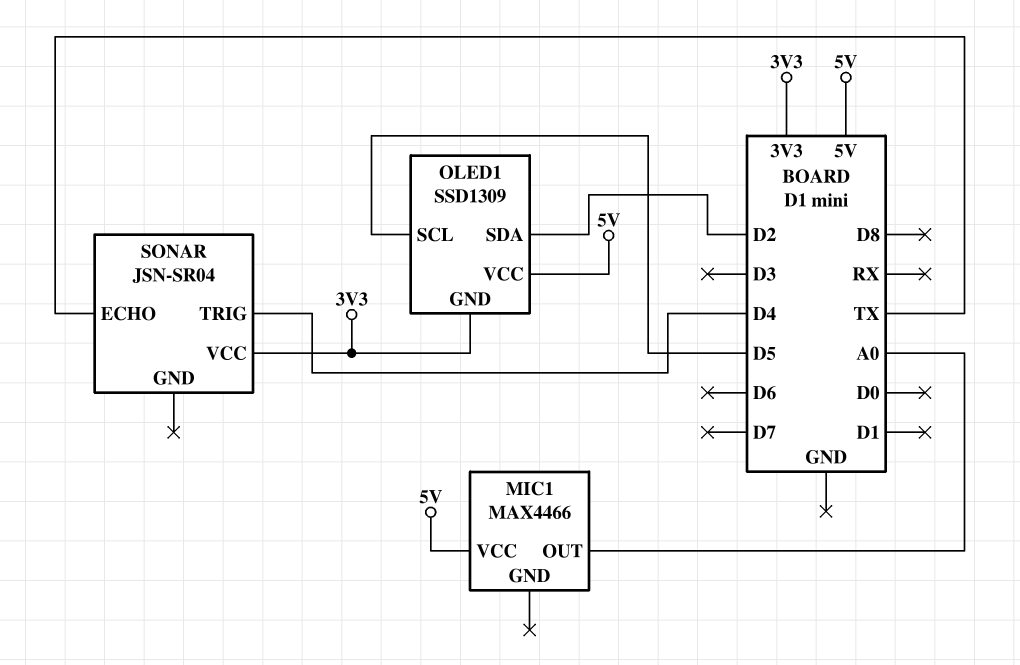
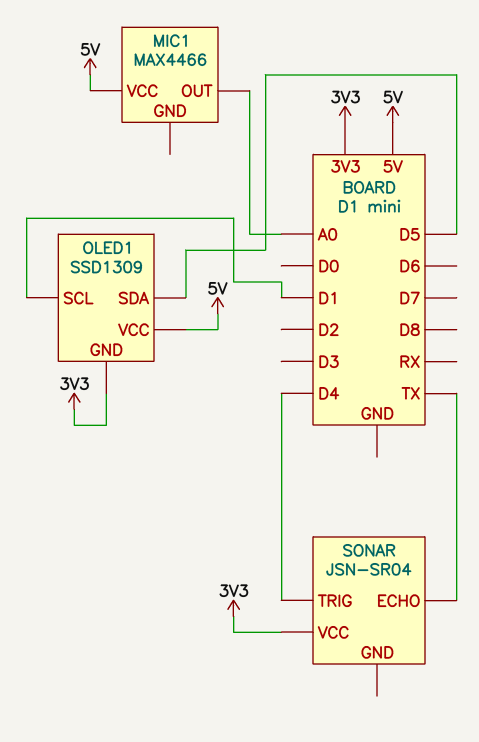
OLED1 pin SCL: D5 -> D1
OLED1 pin SDA: D2 -> D5

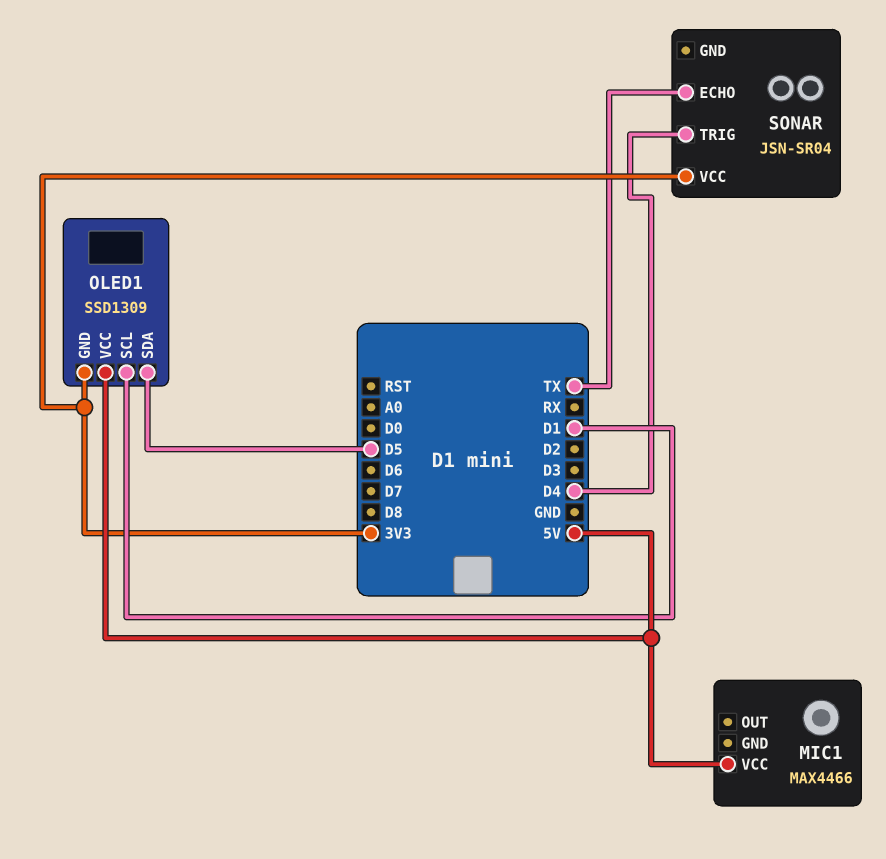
MIC1 pin OUT: A0 -> none

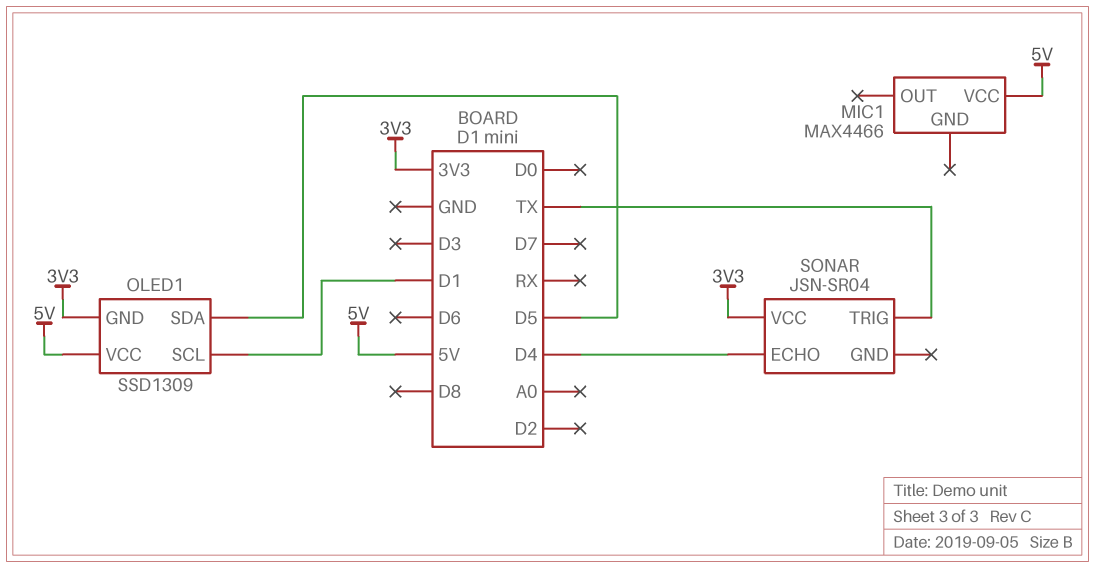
SONAR pin ECHO: TX -> D4
SONAR pin TRIG: D4 -> TX

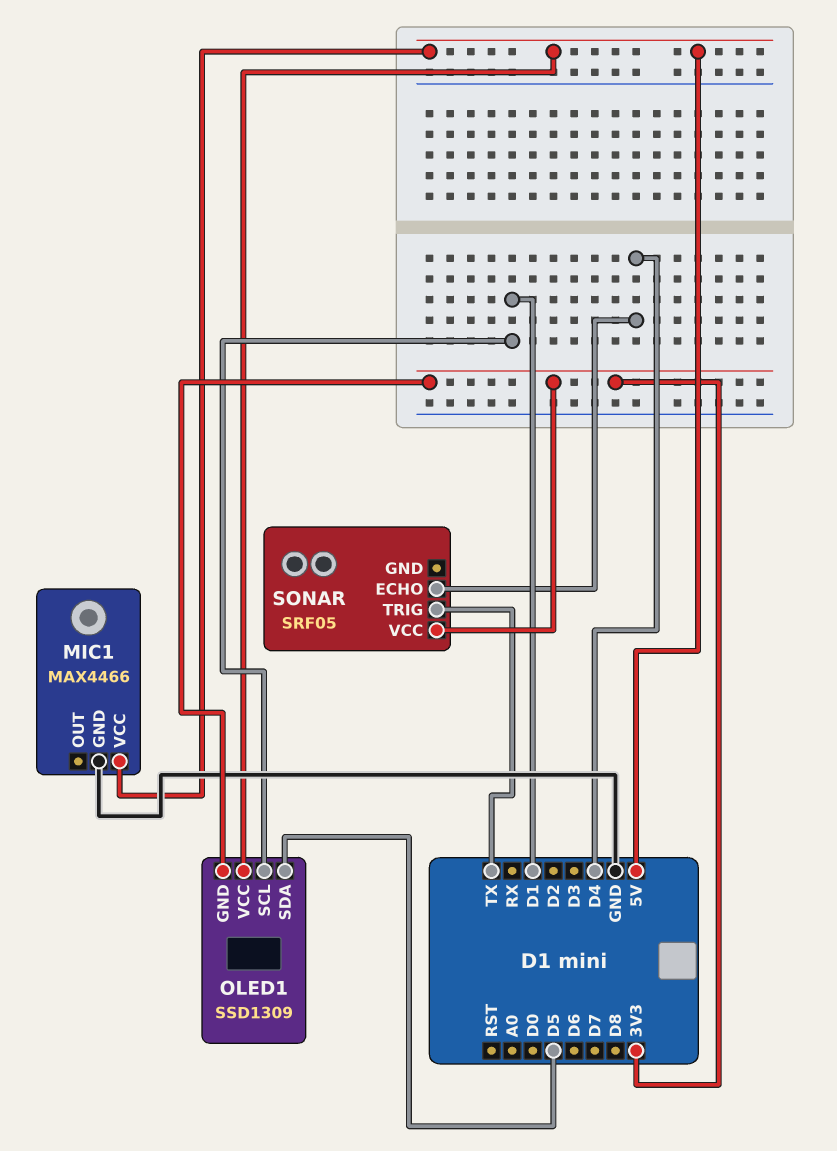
MIC1 pin GND: none -> GND
SONAR: JSN-SR04 -> SRF05

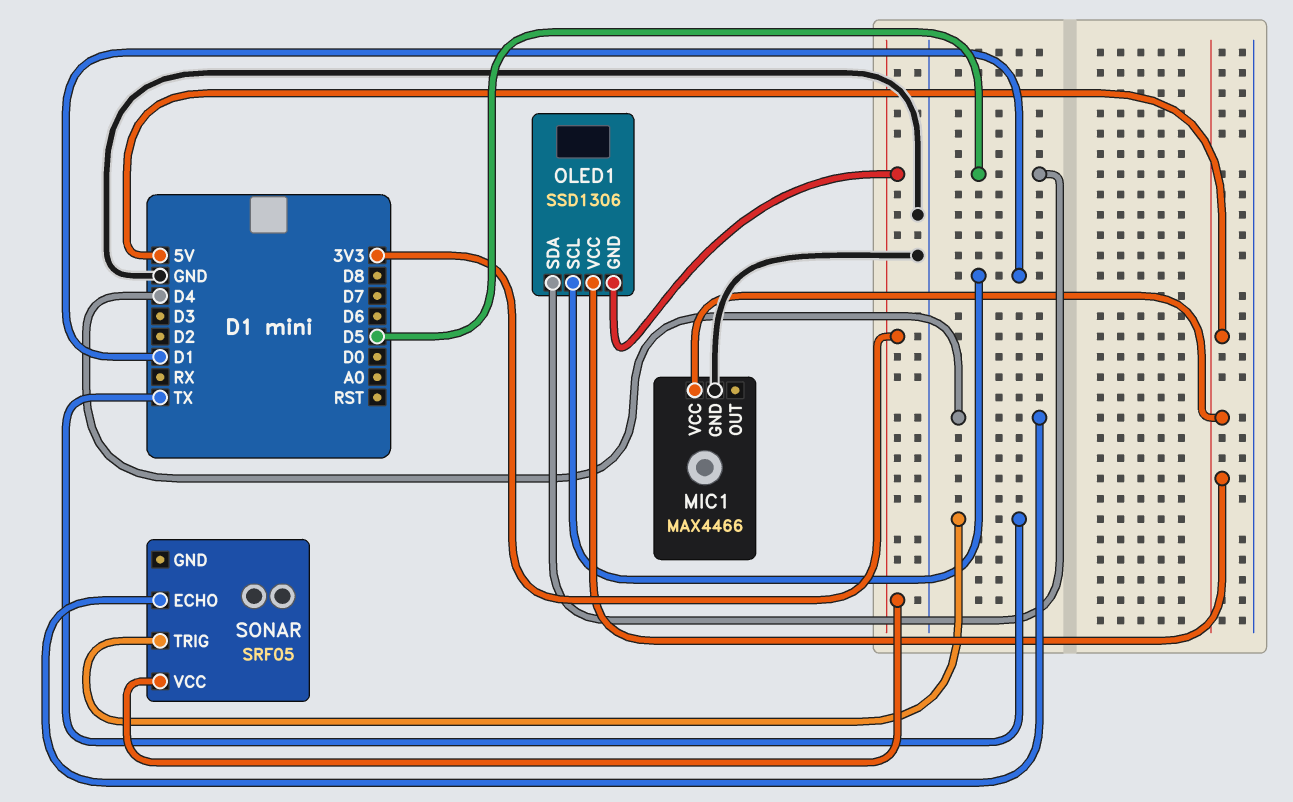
OLED1: SSD1309 -> SSD1306

